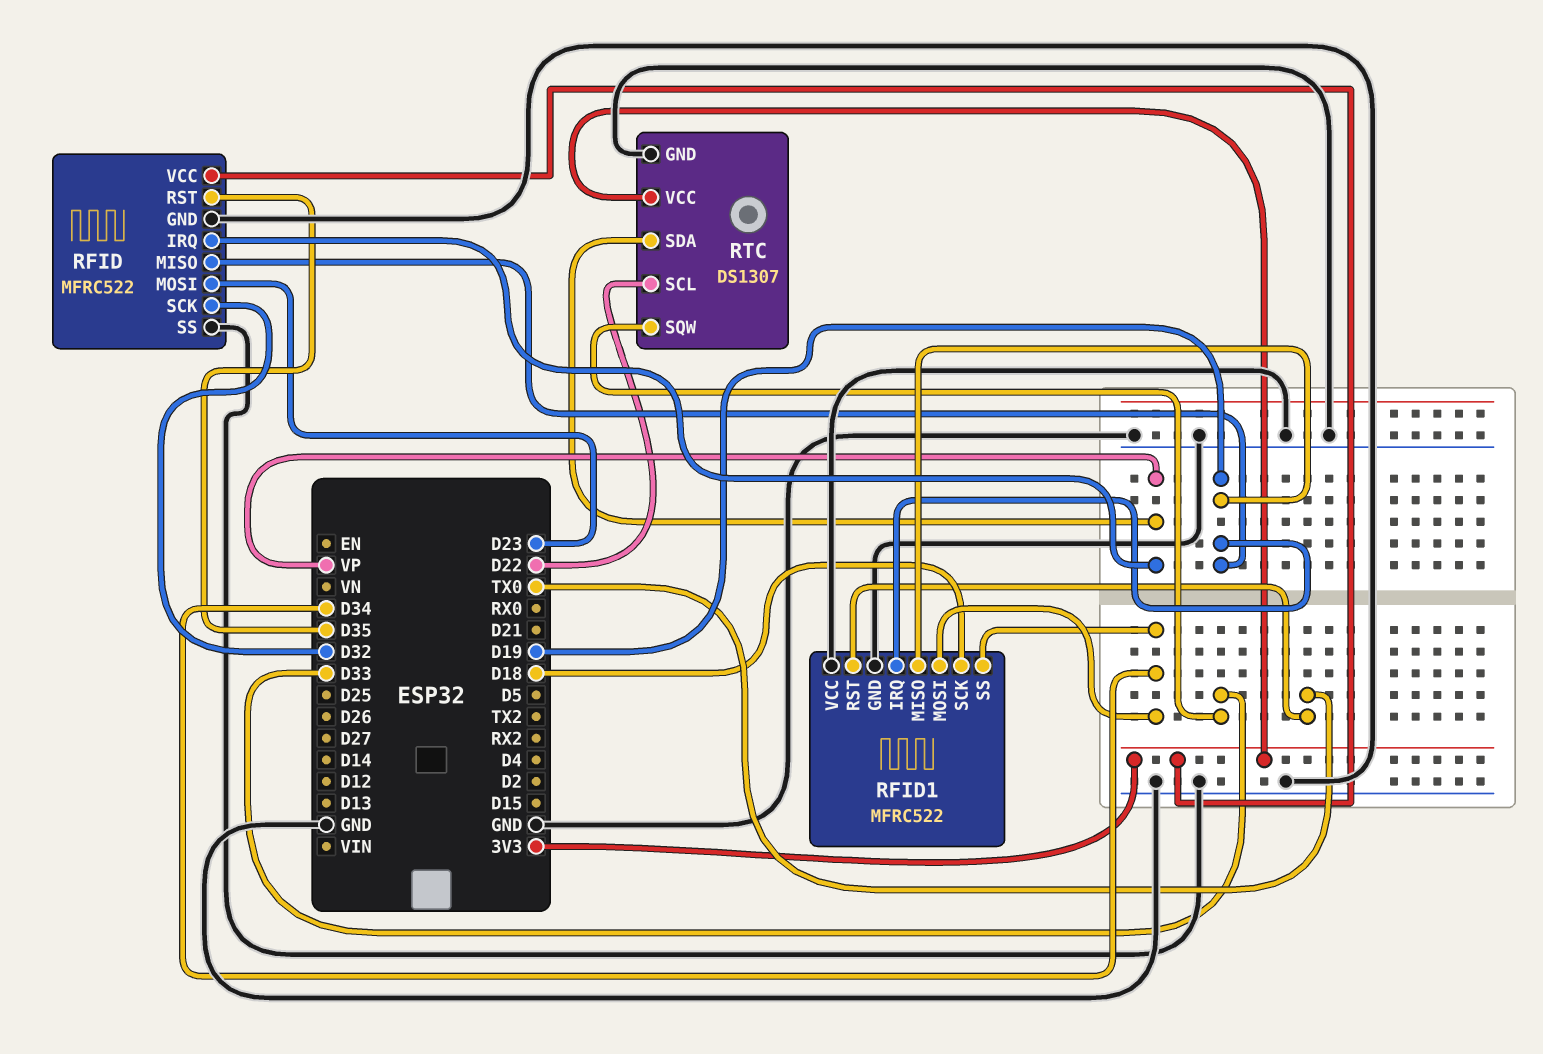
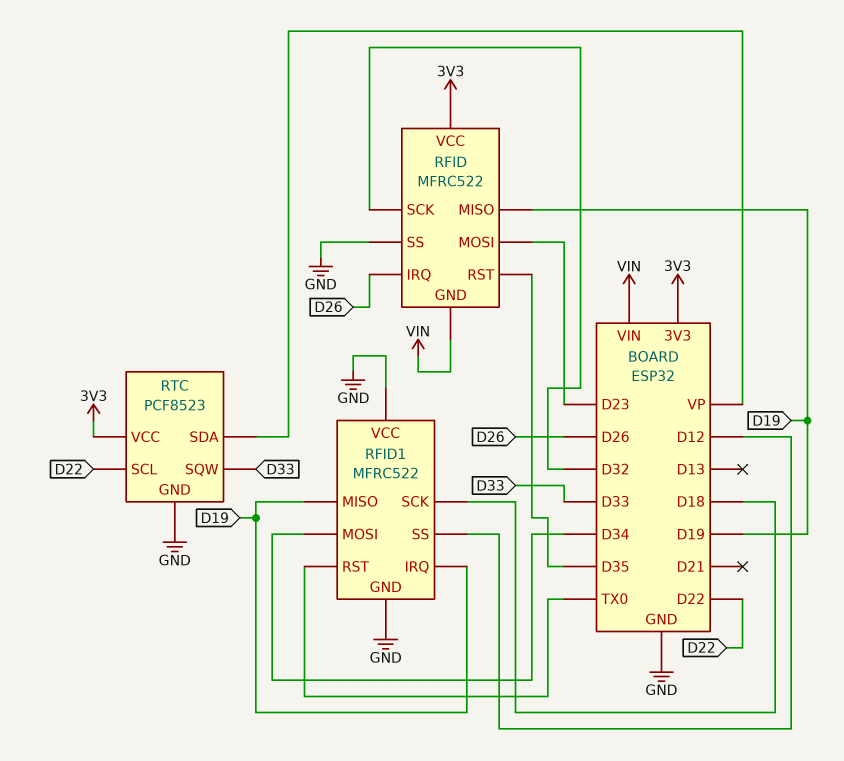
RFID pin GND: GND -> VIN
RFID pin IRQ: VP -> D26
RFID1 pin SS: D34 -> D12
RTC: DS1307 -> PCF8523

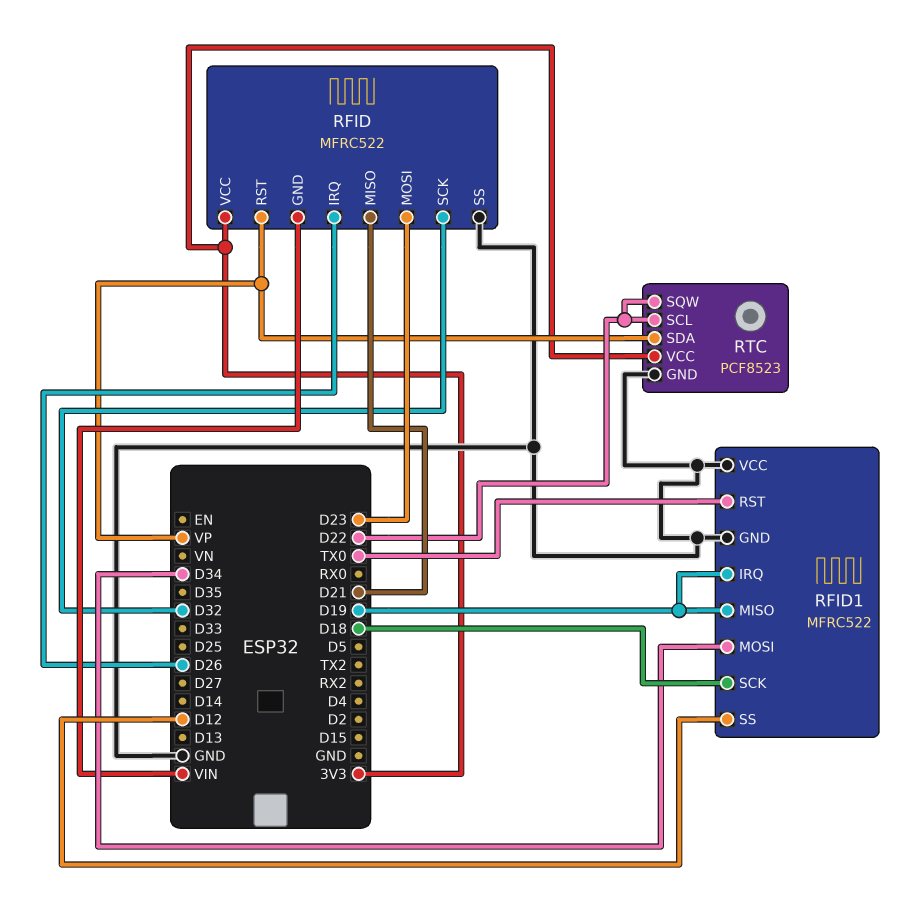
RFID pin MISO: D19 -> D21
RFID pin RST: D35 -> VP
RTC pin SQW: D33 -> D22

